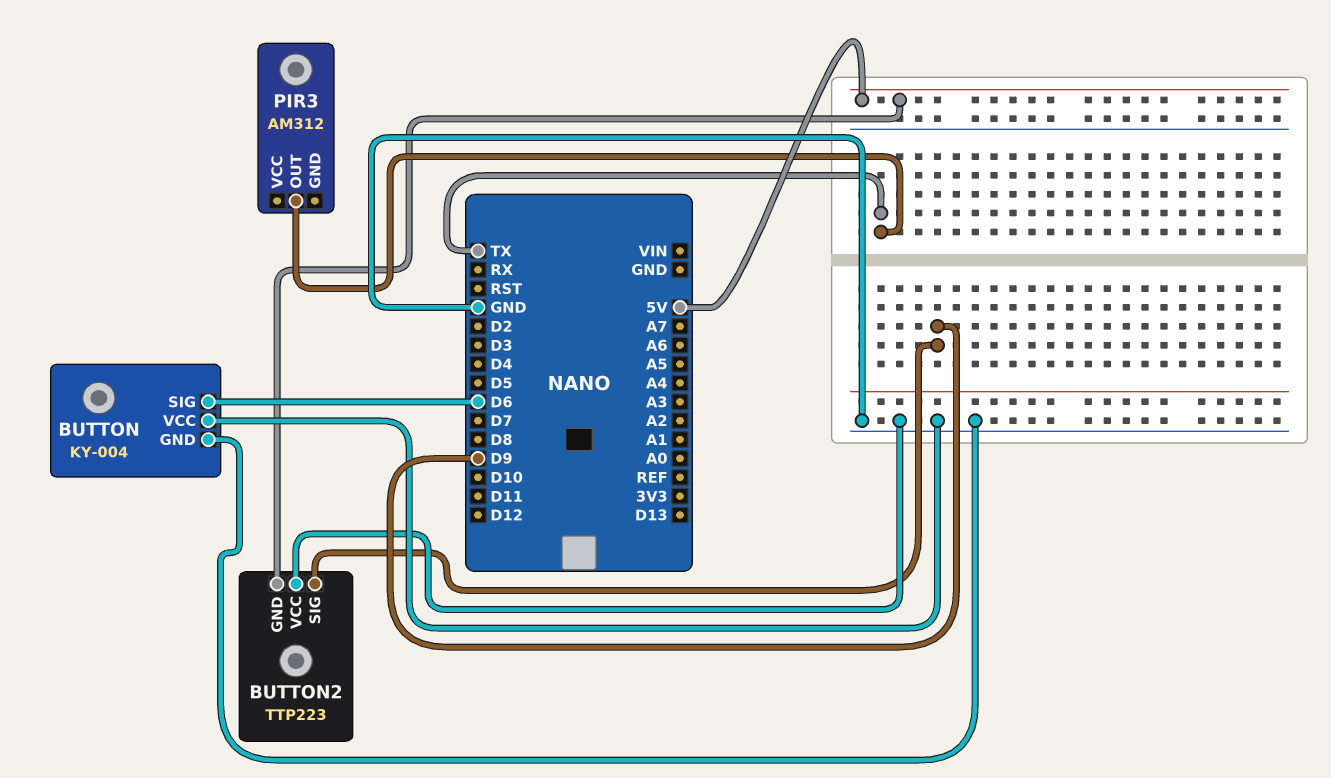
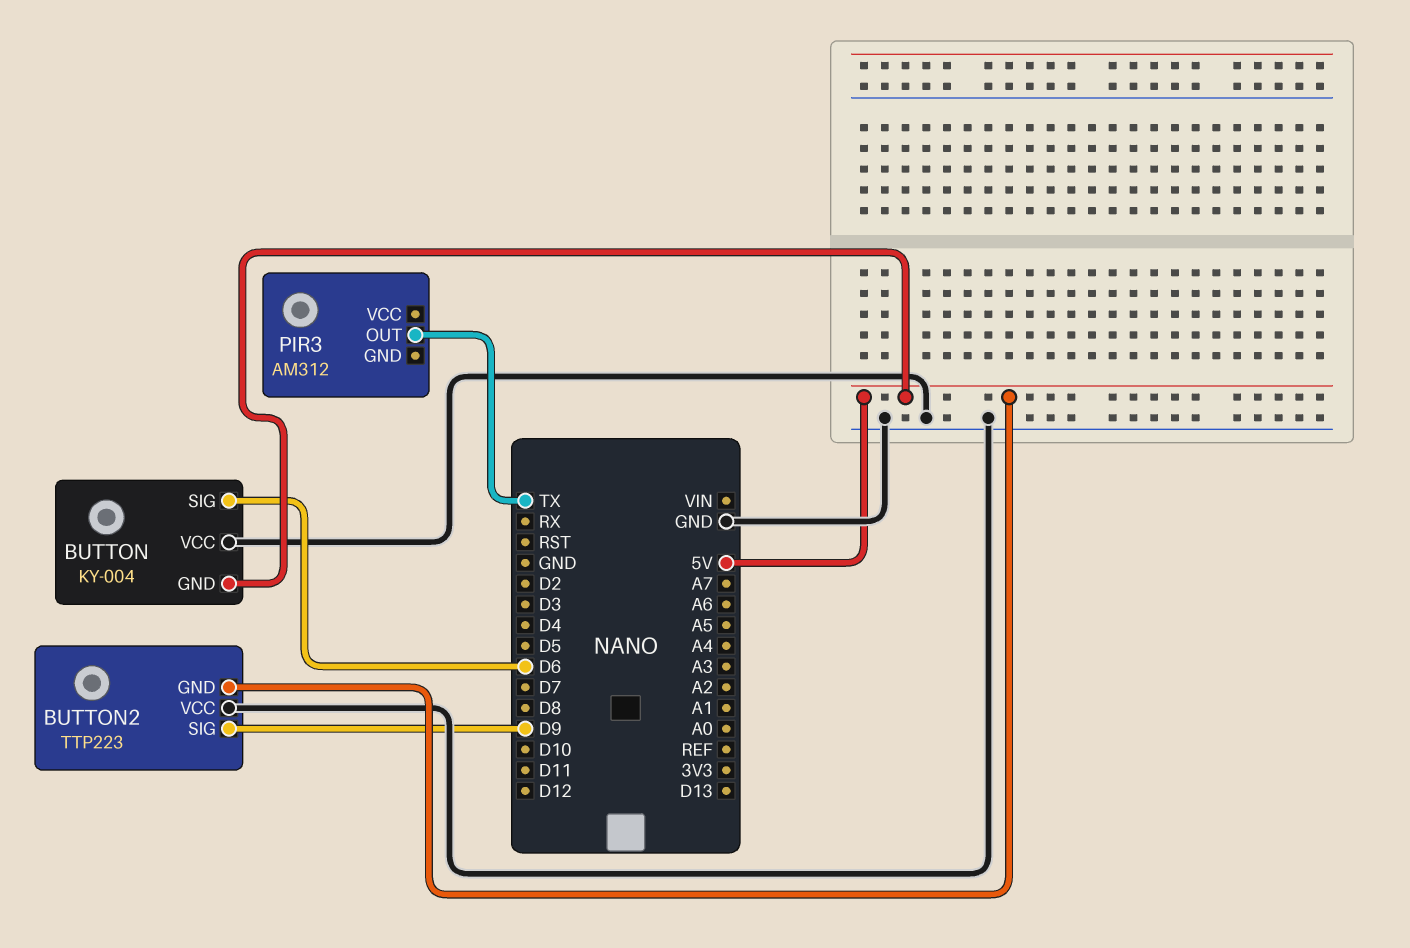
BUTTON pin GND: GND -> 5V

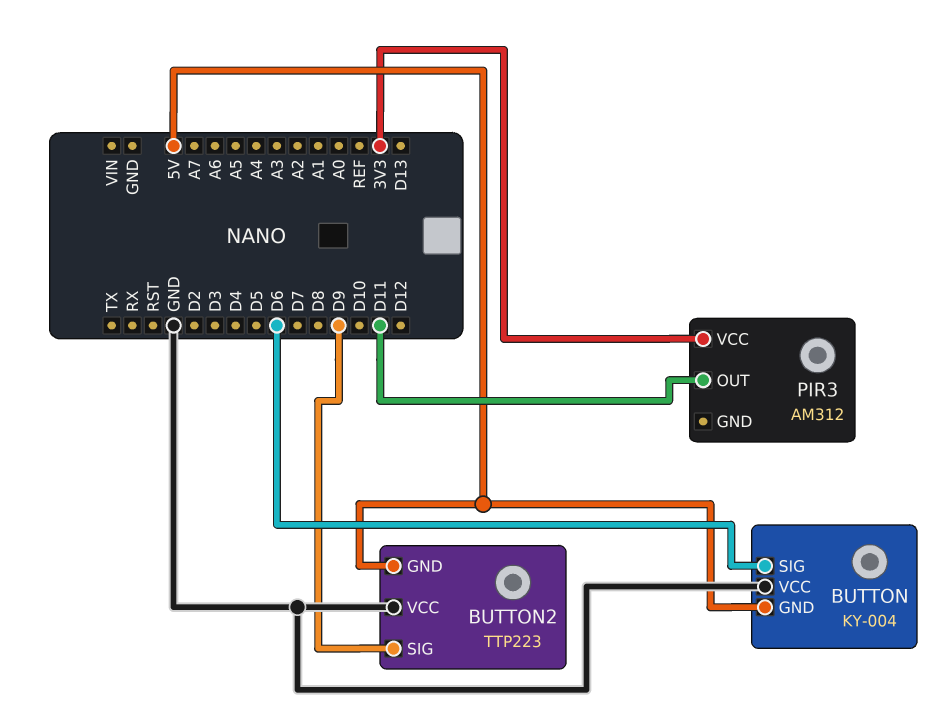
PIR3 pin OUT: TX -> D11
PIR3 pin VCC: none -> 3V3

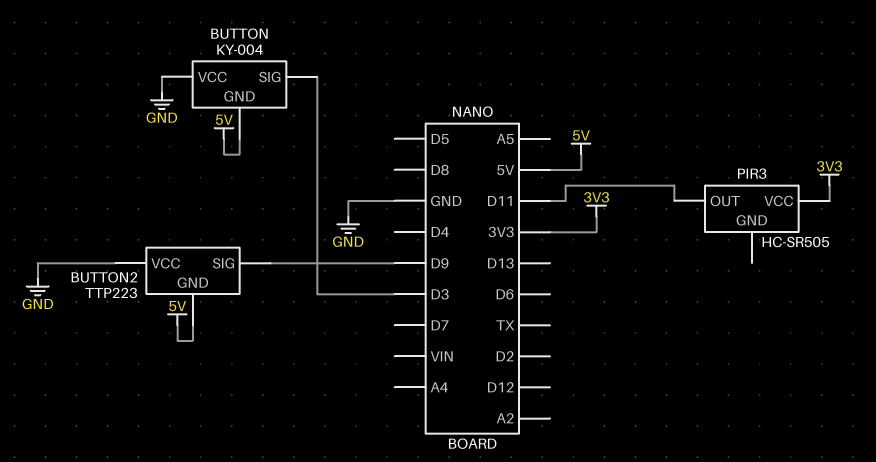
BUTTON pin SIG: D6 -> D3
PIR3: AM312 -> HC-SR505

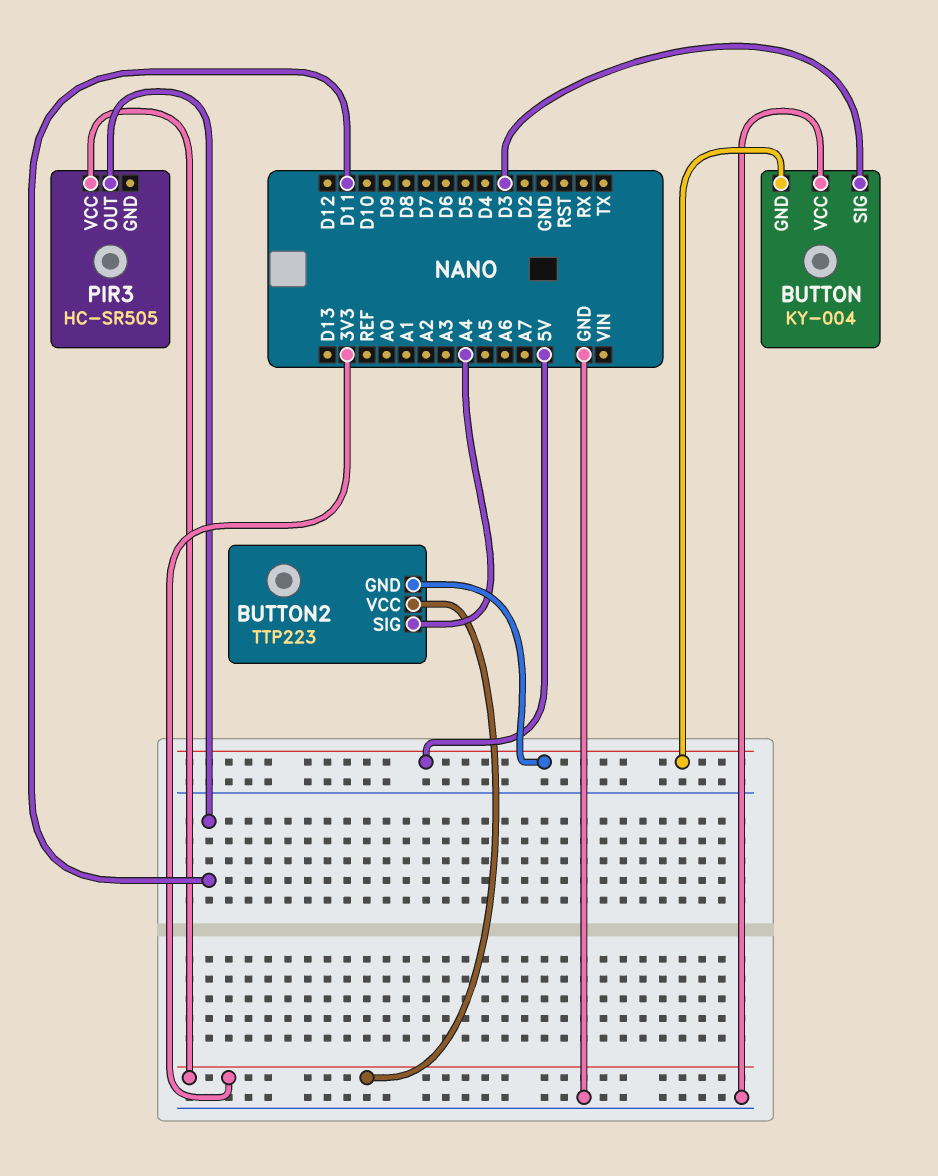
BUTTON2 pin SIG: D9 -> A4
BUTTON2 pin VCC: GND -> 3V3

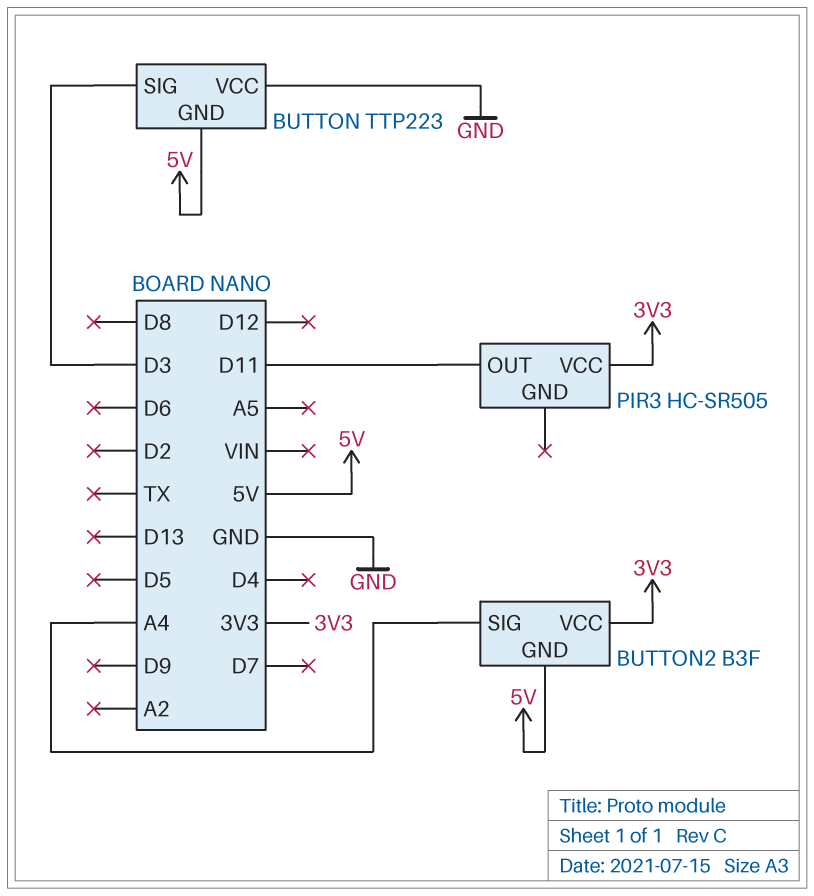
BUTTON: KY-004 -> TTP223
BUTTON2: TTP223 -> B3F

